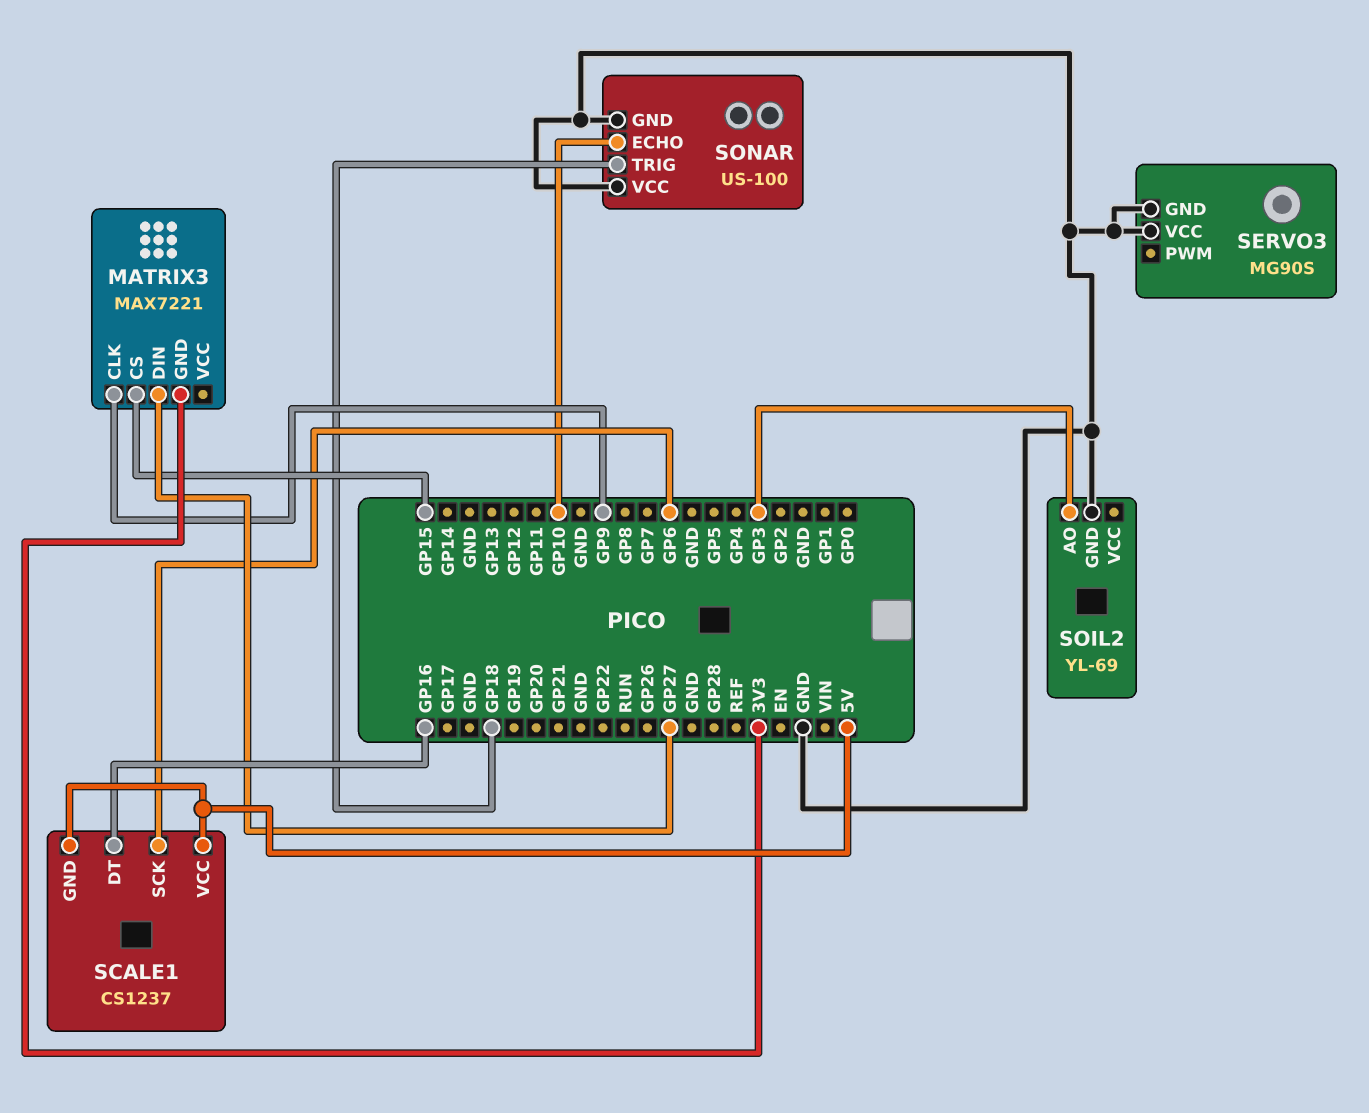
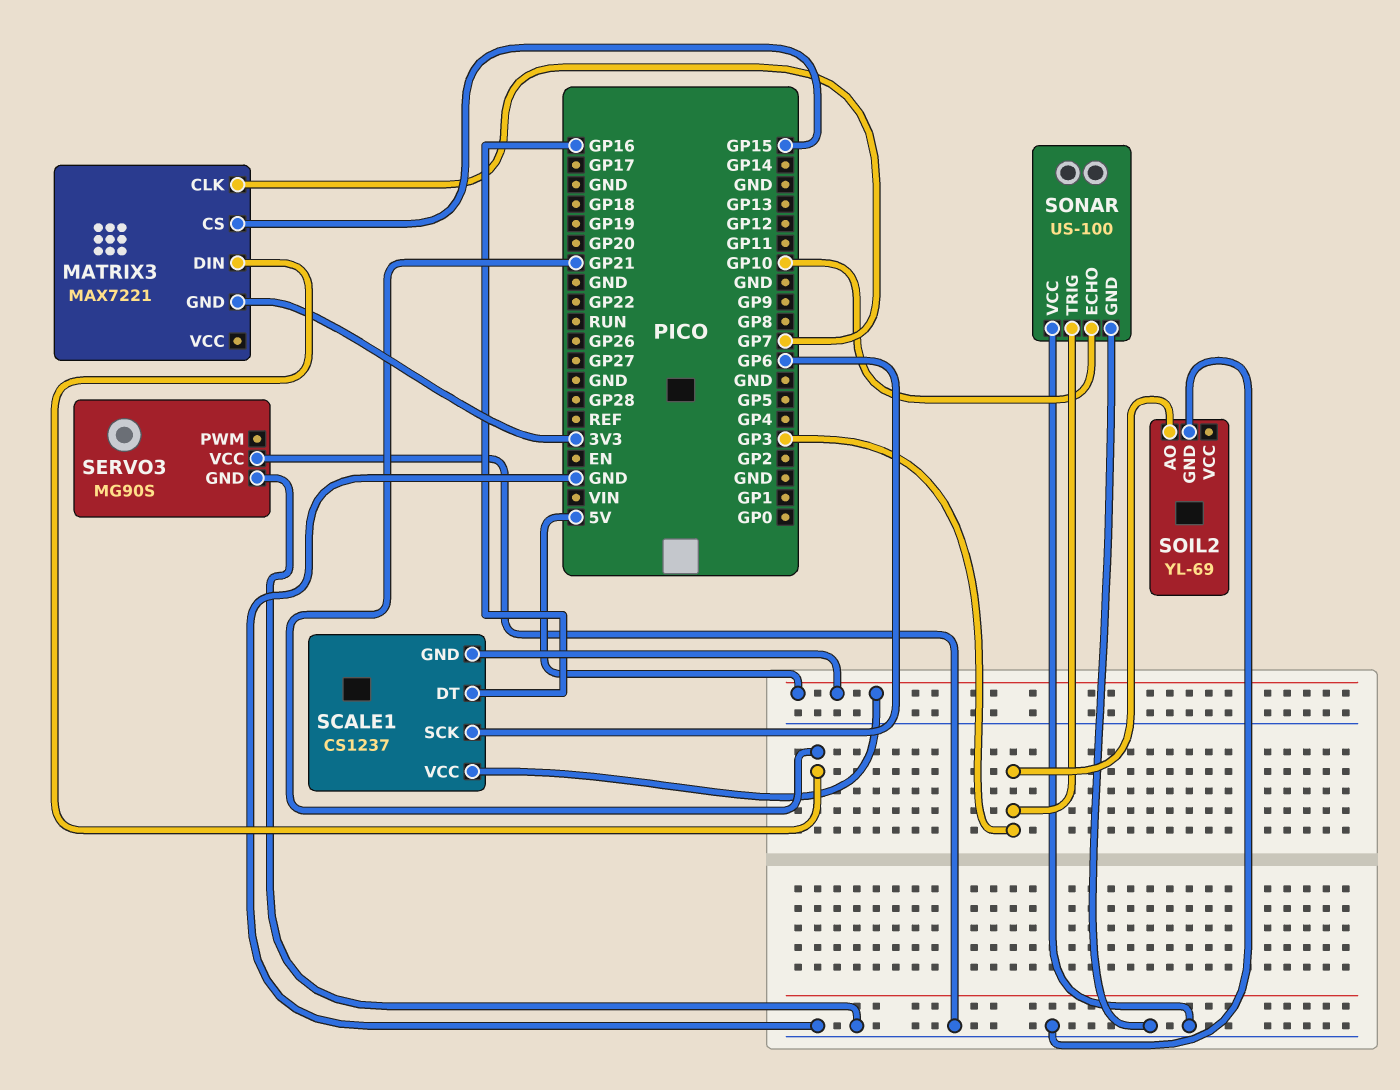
MATRIX3 pin CLK: GP9 -> GP7
MATRIX3 pin DIN: GP27 -> GP21
SONAR pin TRIG: GP18 -> GP3

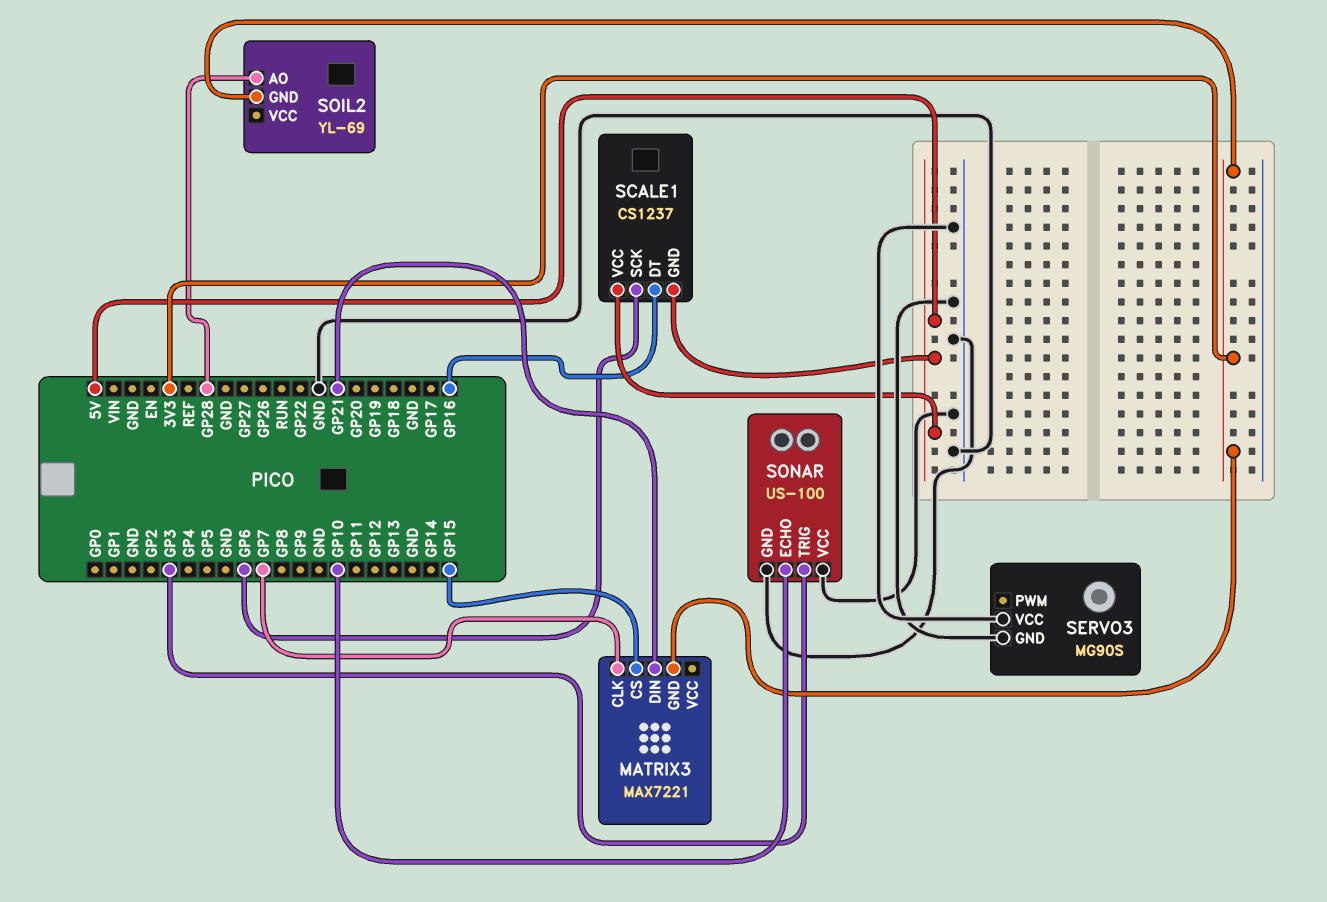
SOIL2 pin AO: GP3 -> GP28
SOIL2 pin GND: GND -> 3V3

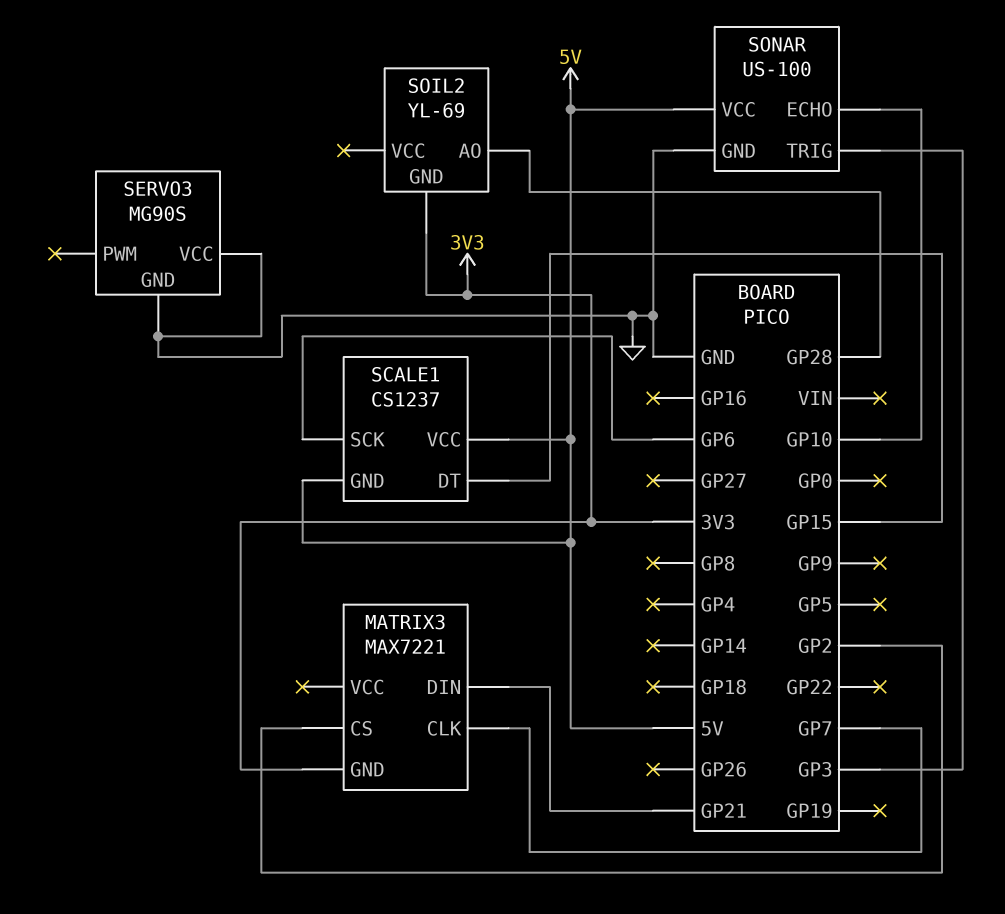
MATRIX3 pin CS: GP15 -> GP2
SCALE1 pin DT: GP16 -> GP15
SONAR pin VCC: GND -> 5V

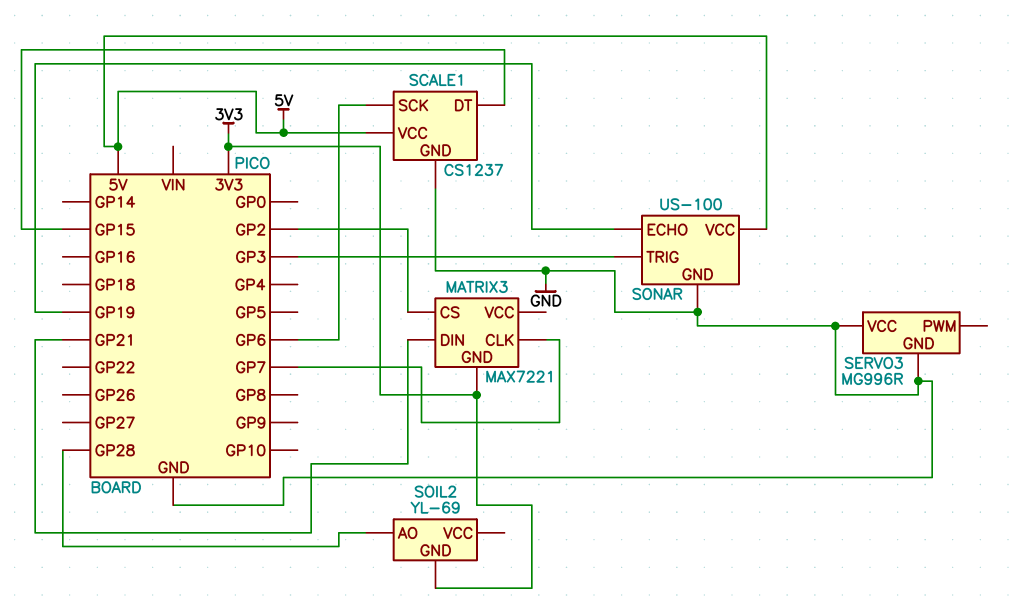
SCALE1 pin GND: 5V -> GND
SERVO3: MG90S -> MG996R
SONAR pin ECHO: GP10 -> GP19

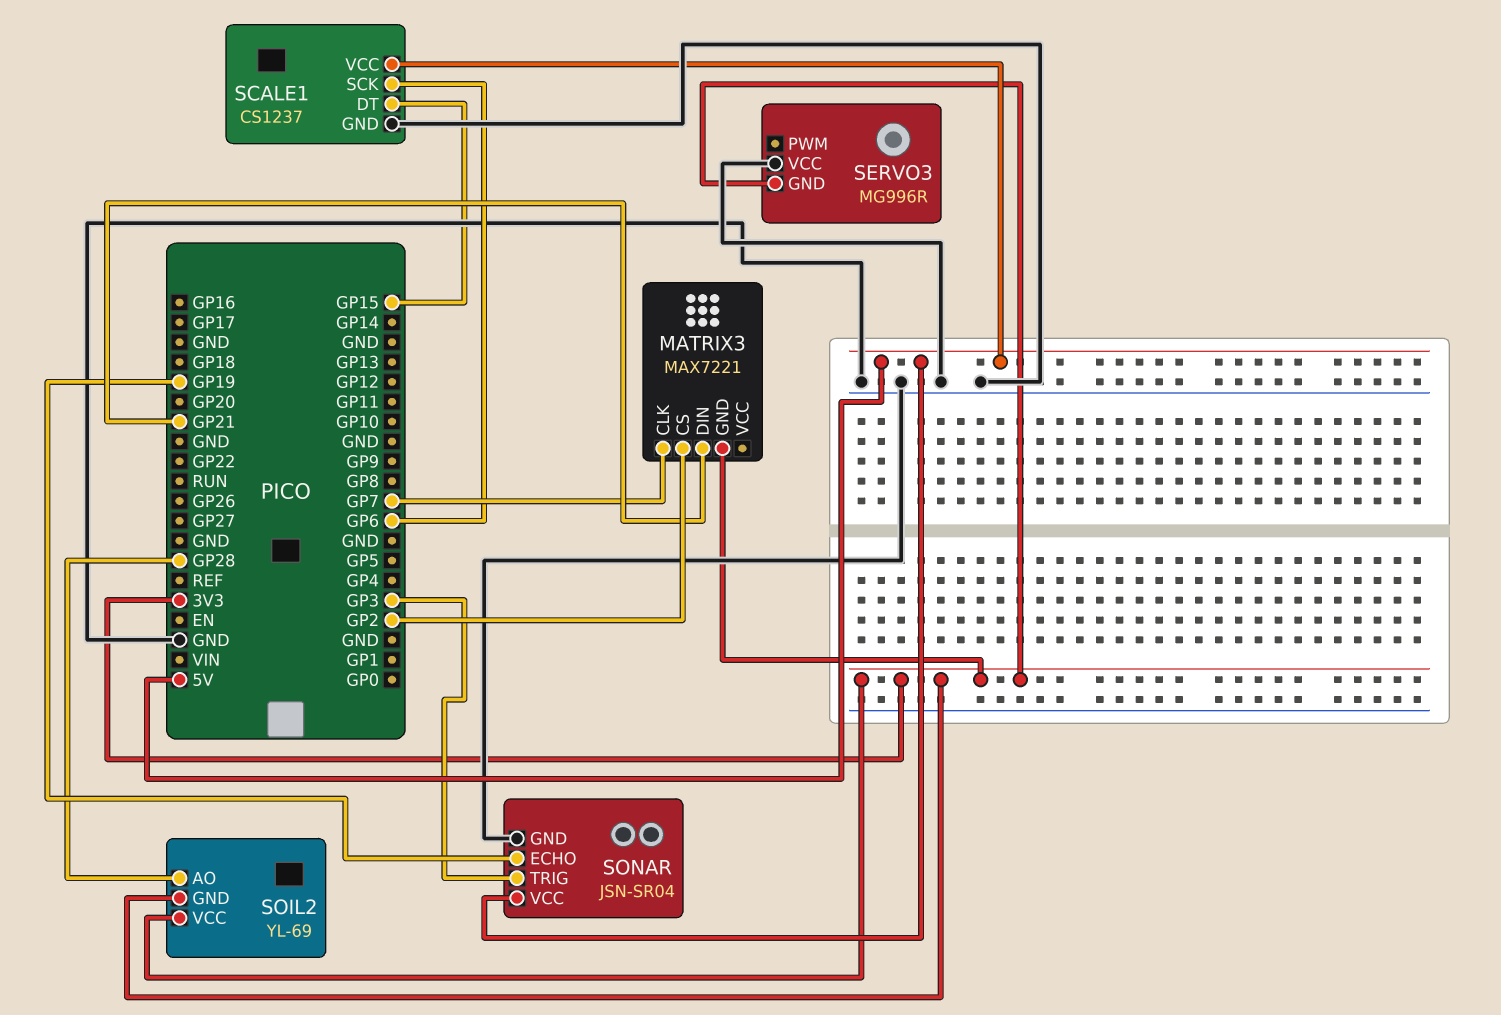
SERVO3 pin GND: GND -> 3V3
SOIL2 pin VCC: none -> 3V3
SONAR: US-100 -> JSN-SR04

